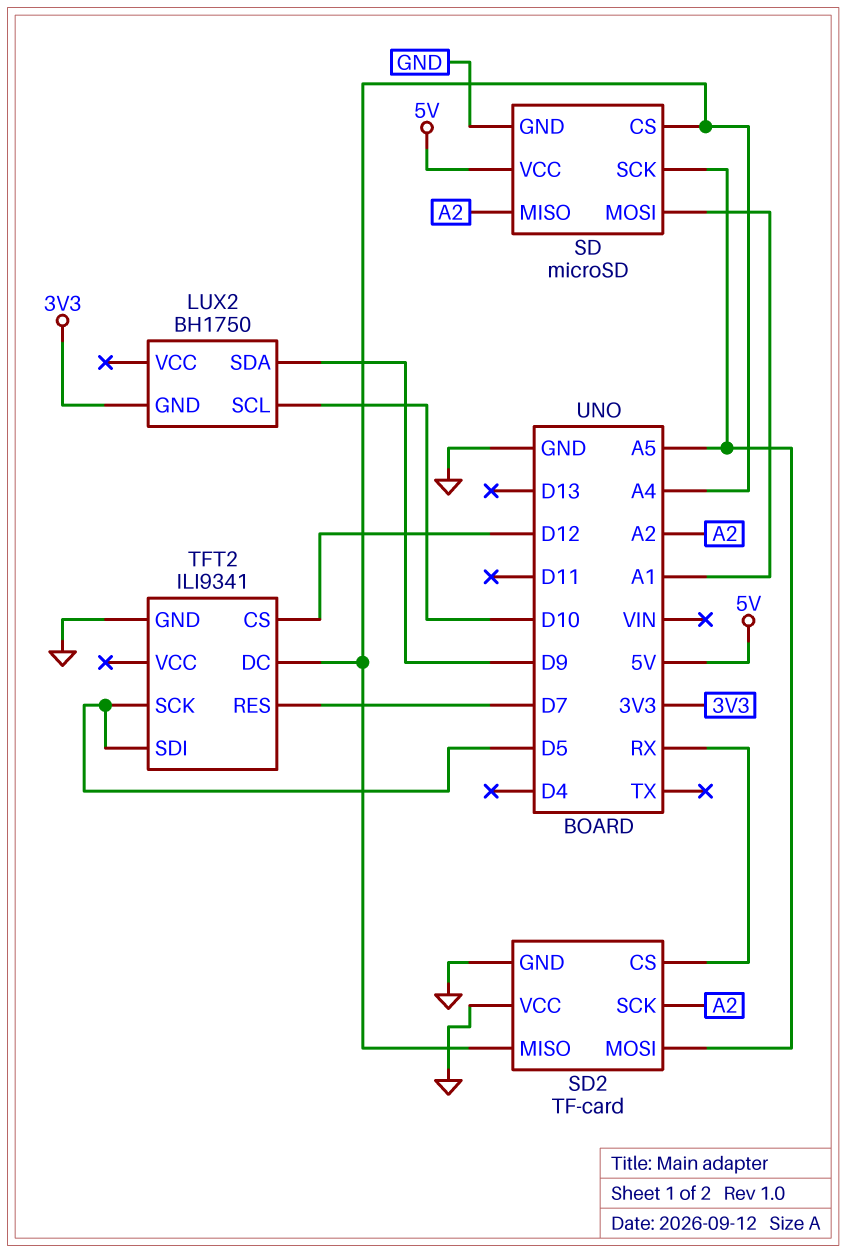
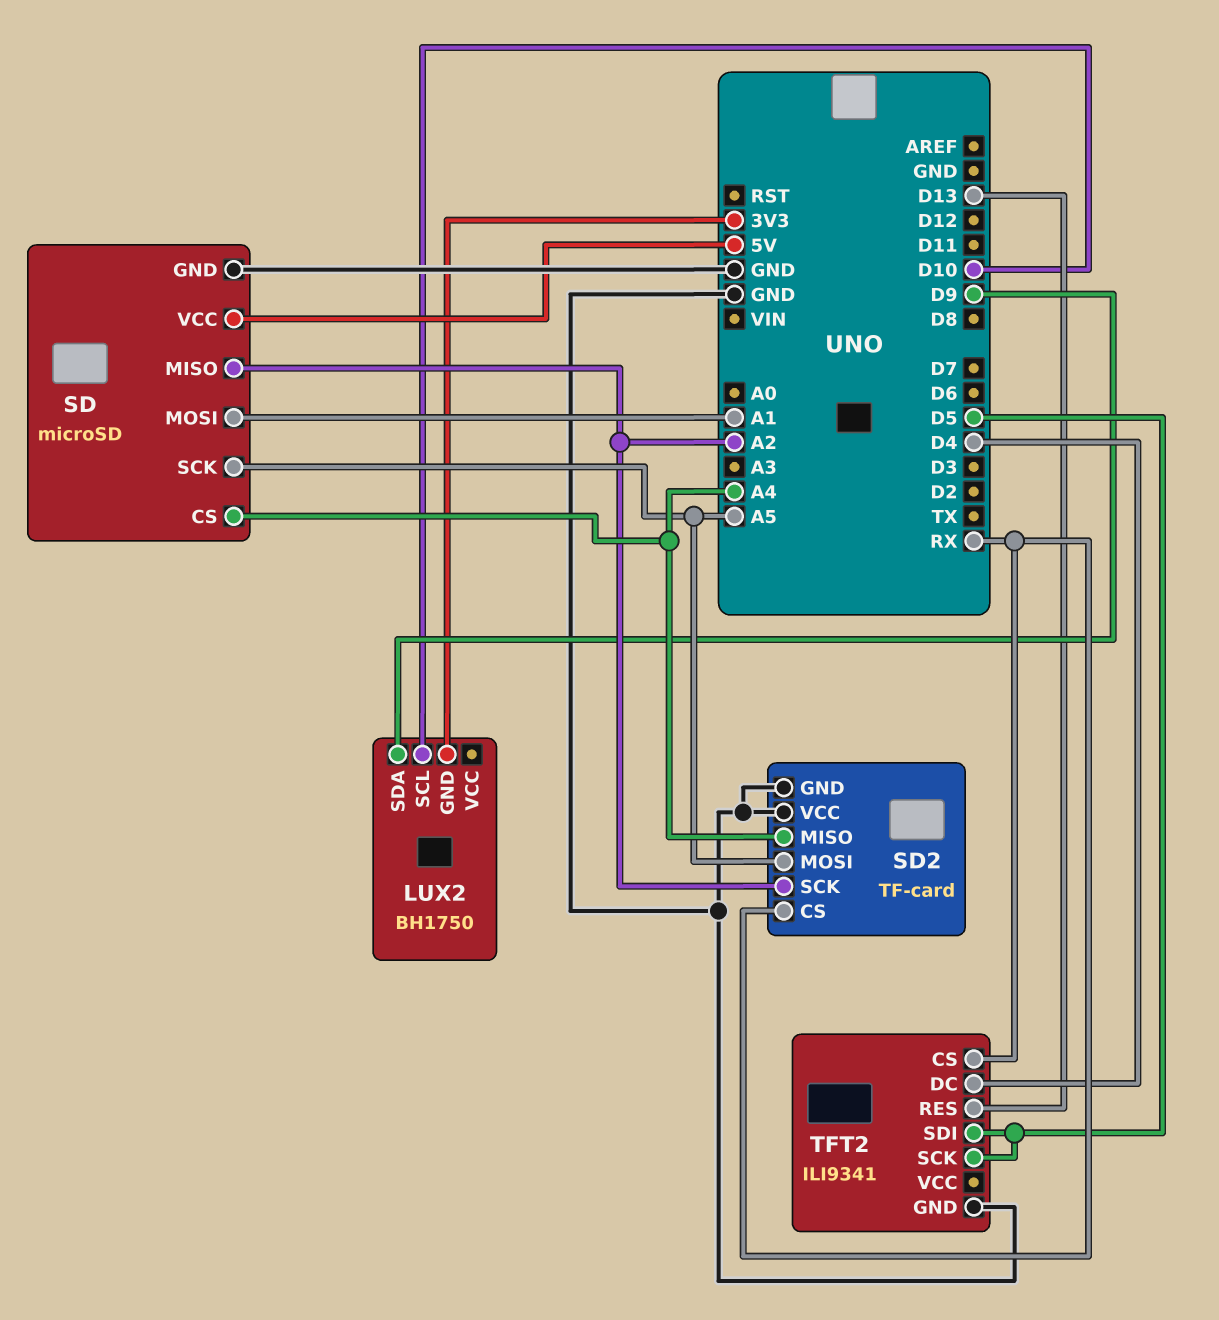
TFT2 pin CS: D12 -> RX
TFT2 pin DC: A4 -> D4
TFT2 pin RES: D7 -> D13

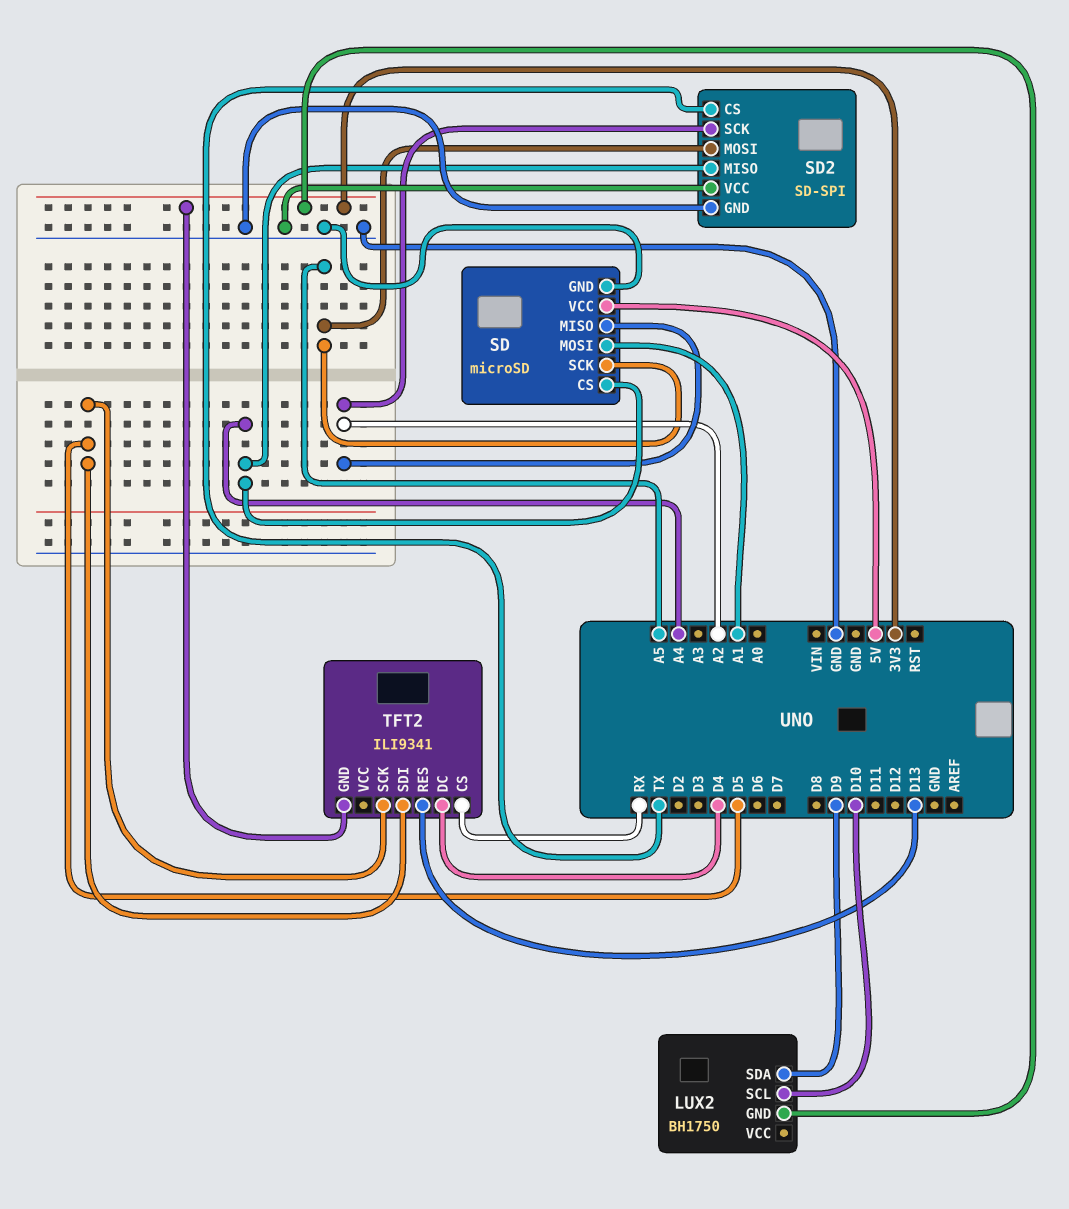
SD2: TF-card -> SD-SPI
SD2 pin CS: RX -> TX
TFT2 pin GND: GND -> 3V3

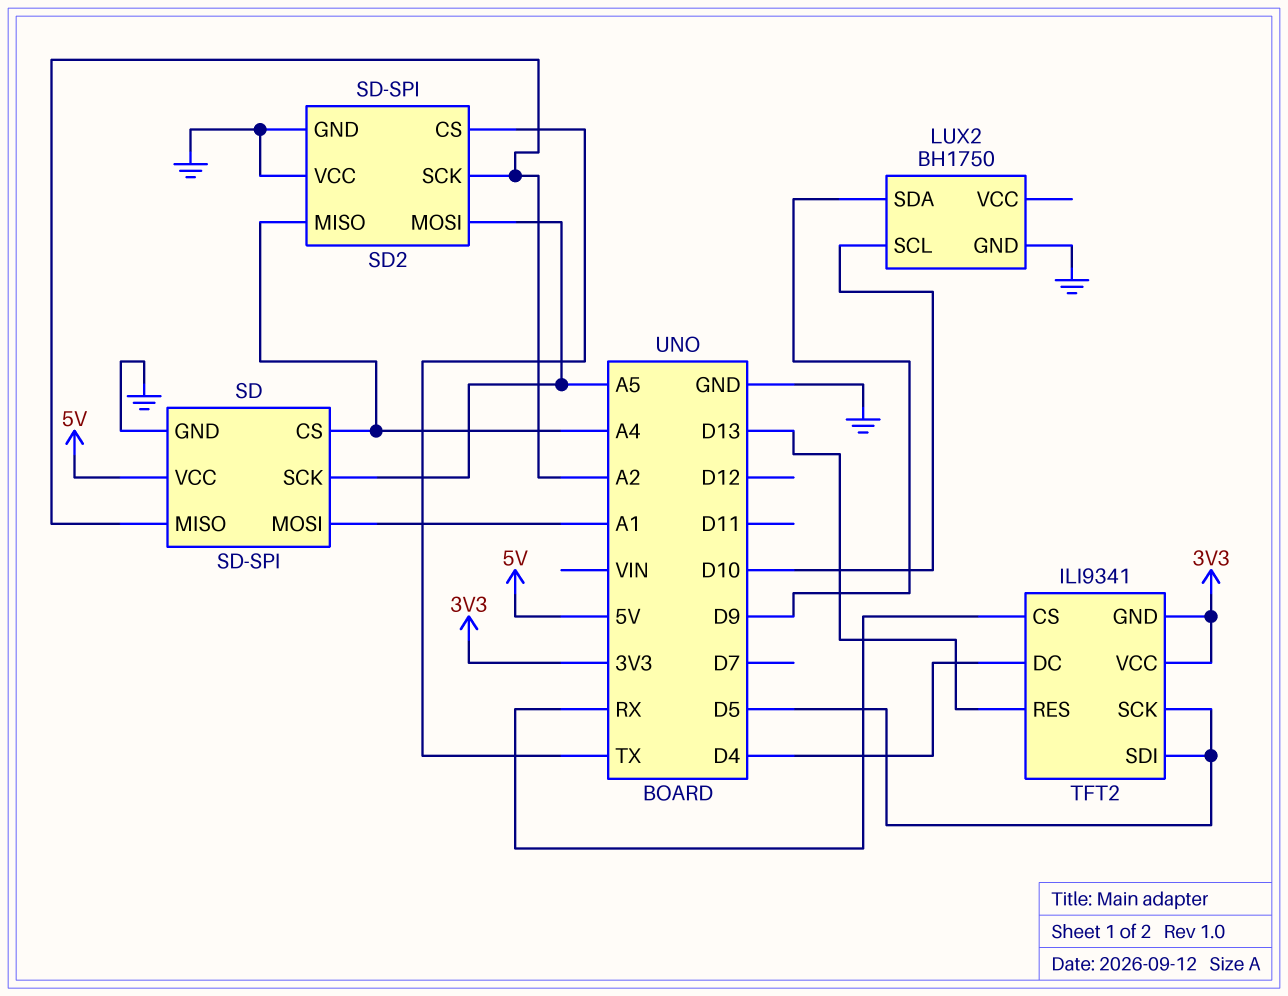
LUX2 pin GND: 3V3 -> GND
SD: microSD -> SD-SPI
TFT2 pin VCC: none -> 3V3

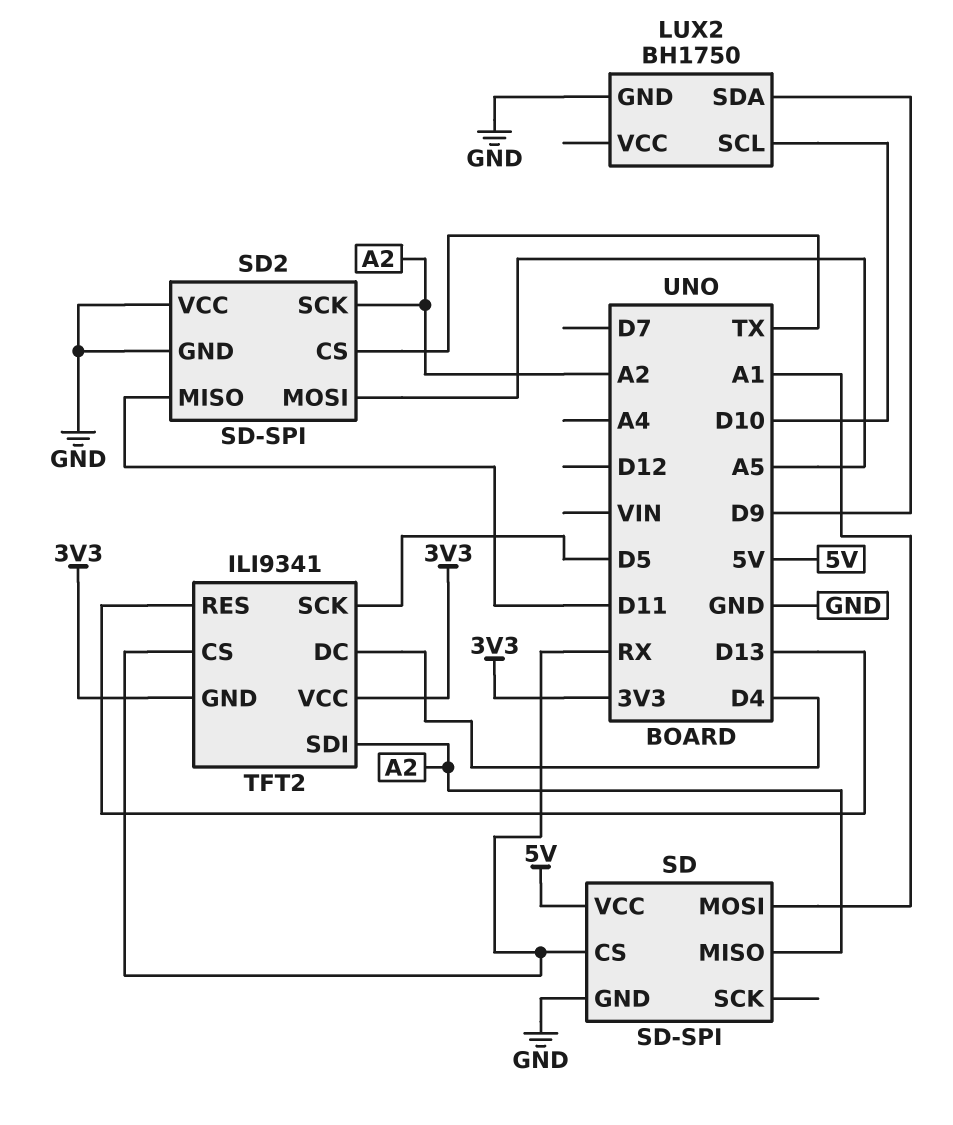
SD pin CS: A4 -> RX
SD pin SCK: A5 -> none
SD2 pin MISO: A4 -> D11
TFT2 pin SDI: D5 -> A2

